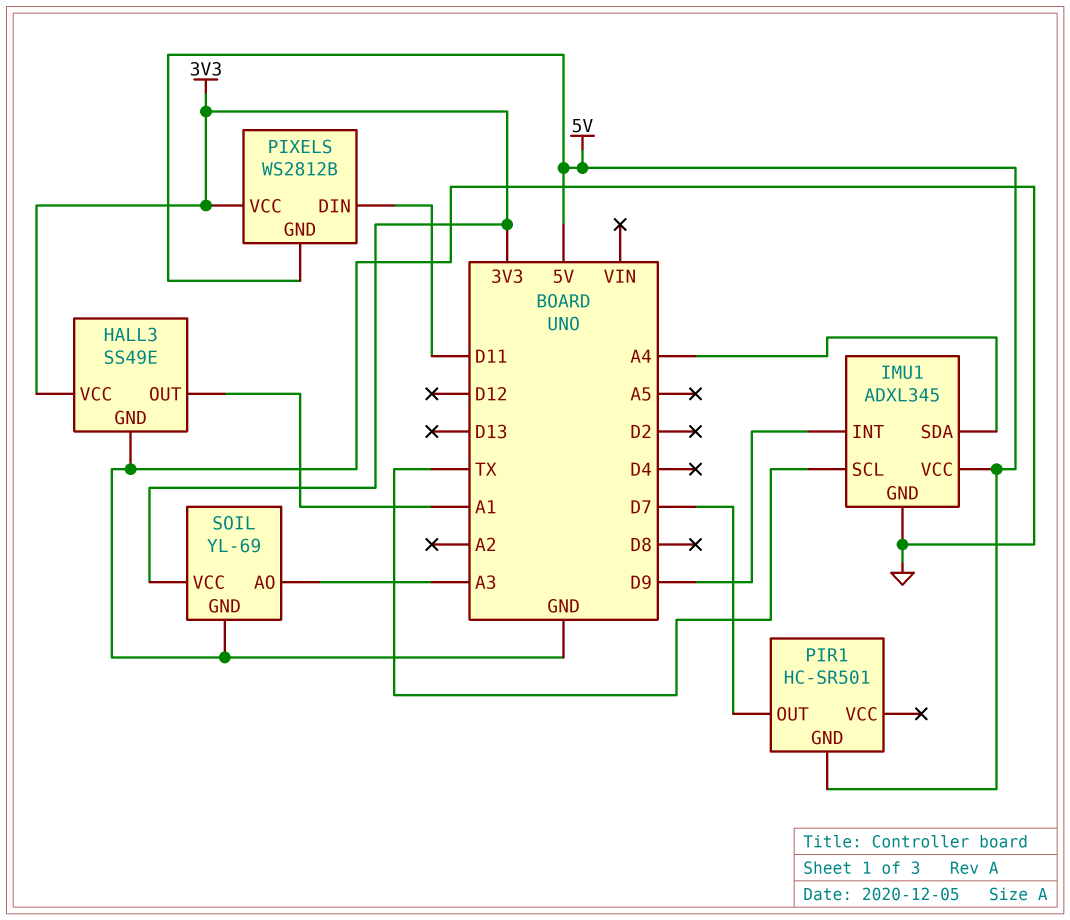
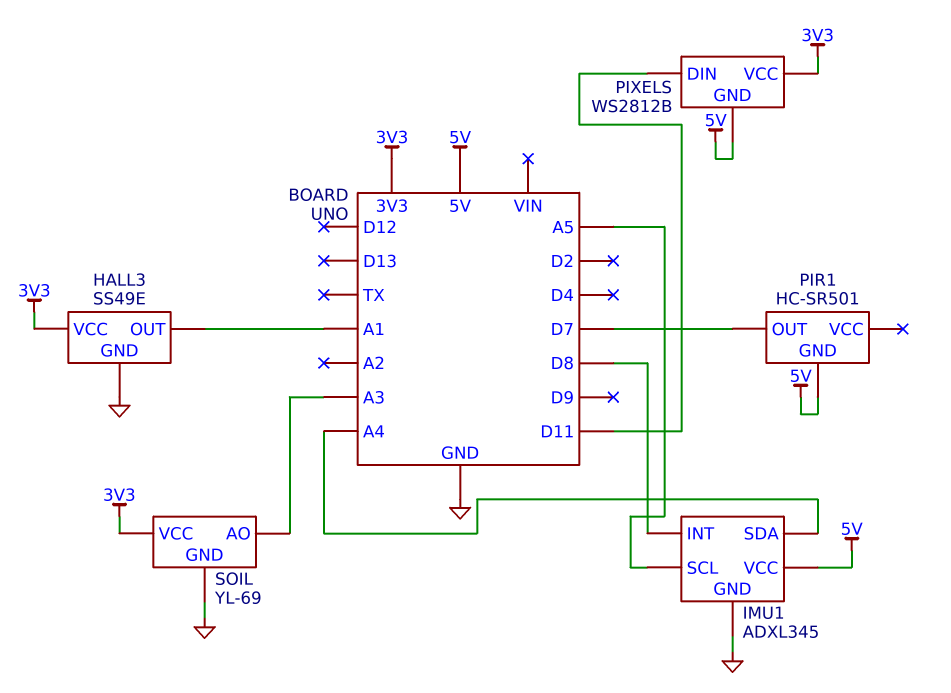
IMU1 pin INT: D9 -> D8
IMU1 pin SCL: TX -> A5

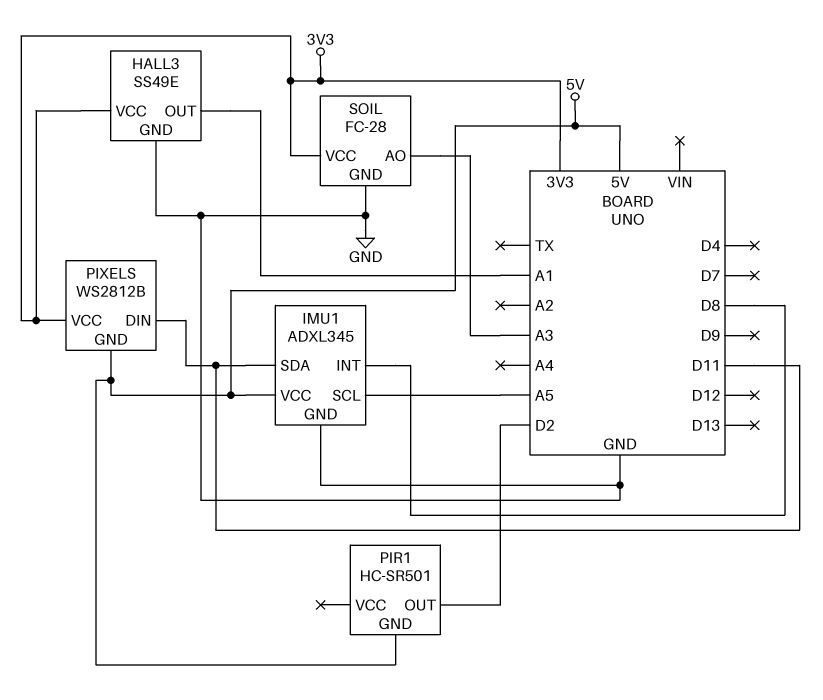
IMU1 pin SDA: A4 -> D11
PIR1 pin OUT: D7 -> D2
SOIL: YL-69 -> FC-28

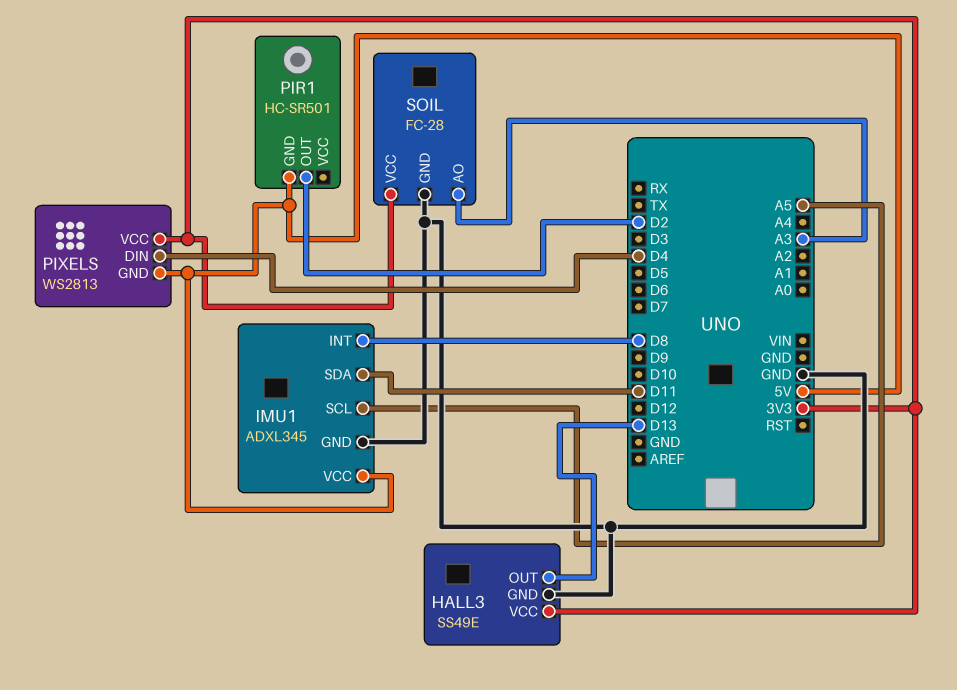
HALL3 pin OUT: A1 -> D13
PIXELS: WS2812B -> WS2813
PIXELS pin DIN: D11 -> D4

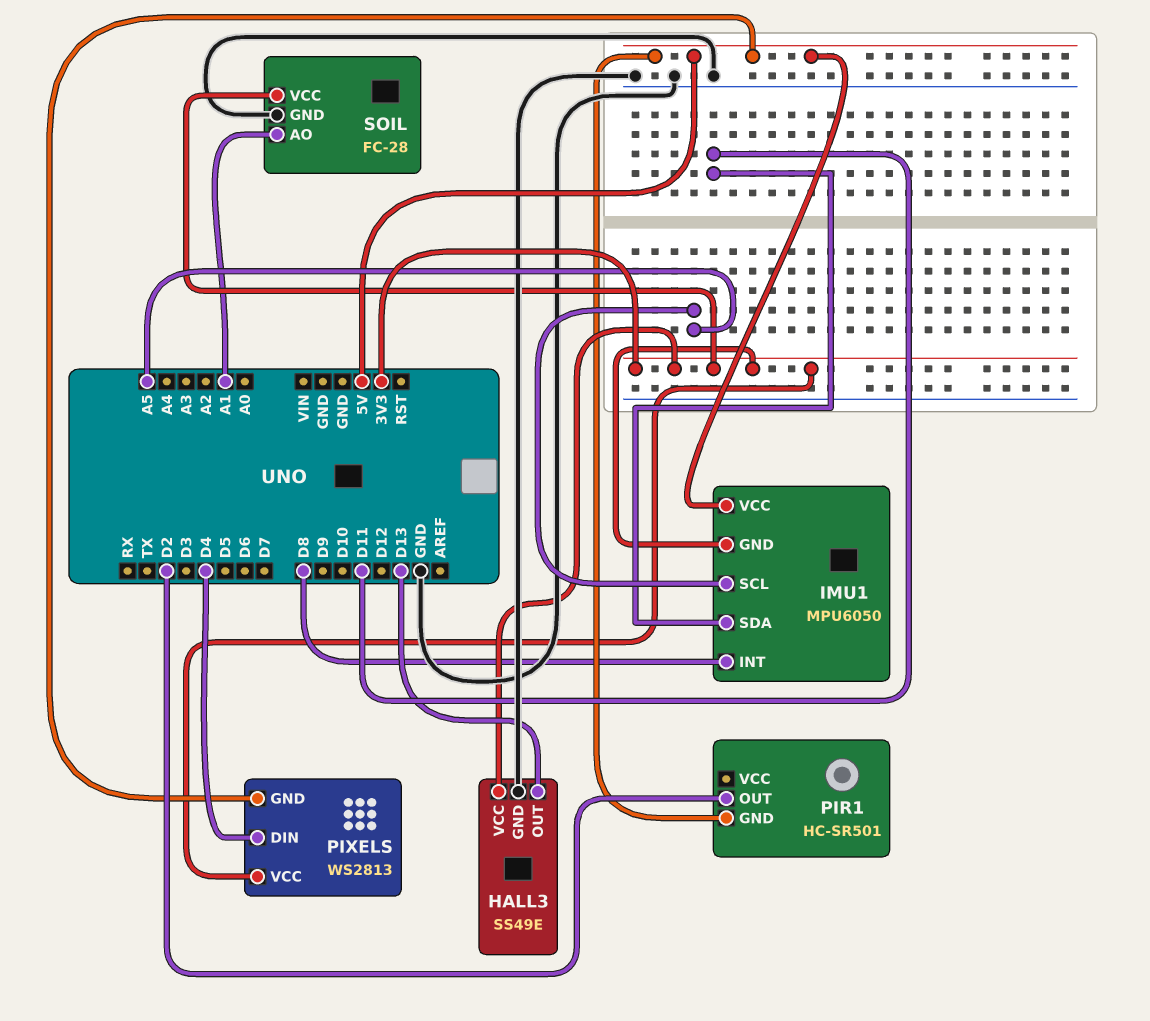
IMU1: ADXL345 -> MPU6050
IMU1 pin GND: GND -> 3V3
SOIL pin AO: A3 -> A1

